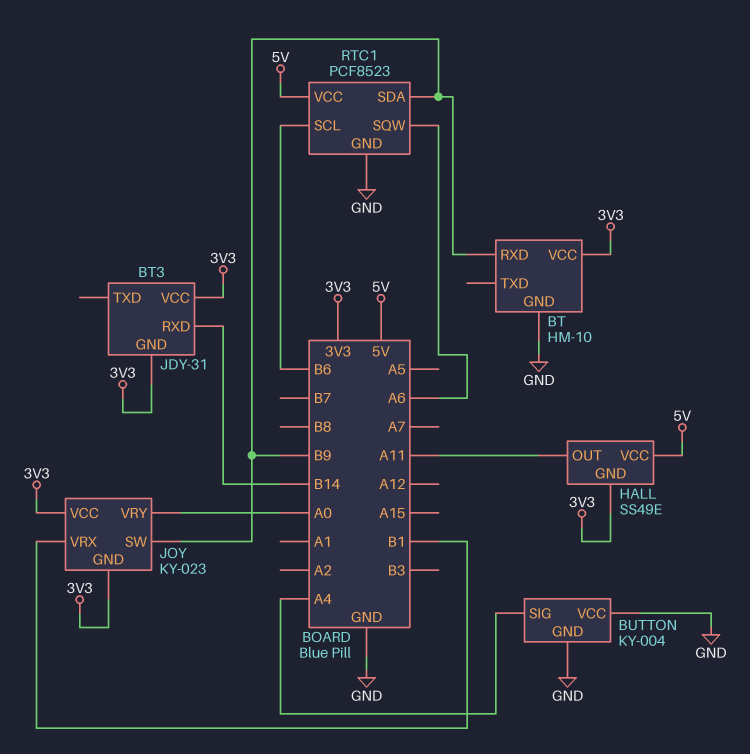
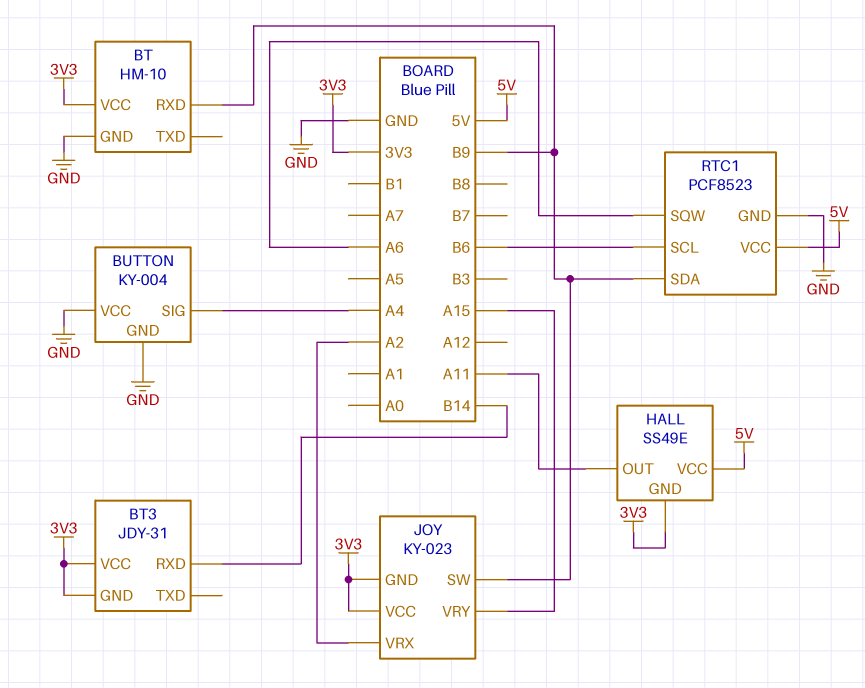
JOY pin VRX: B1 -> A2
JOY pin VRY: A0 -> A15

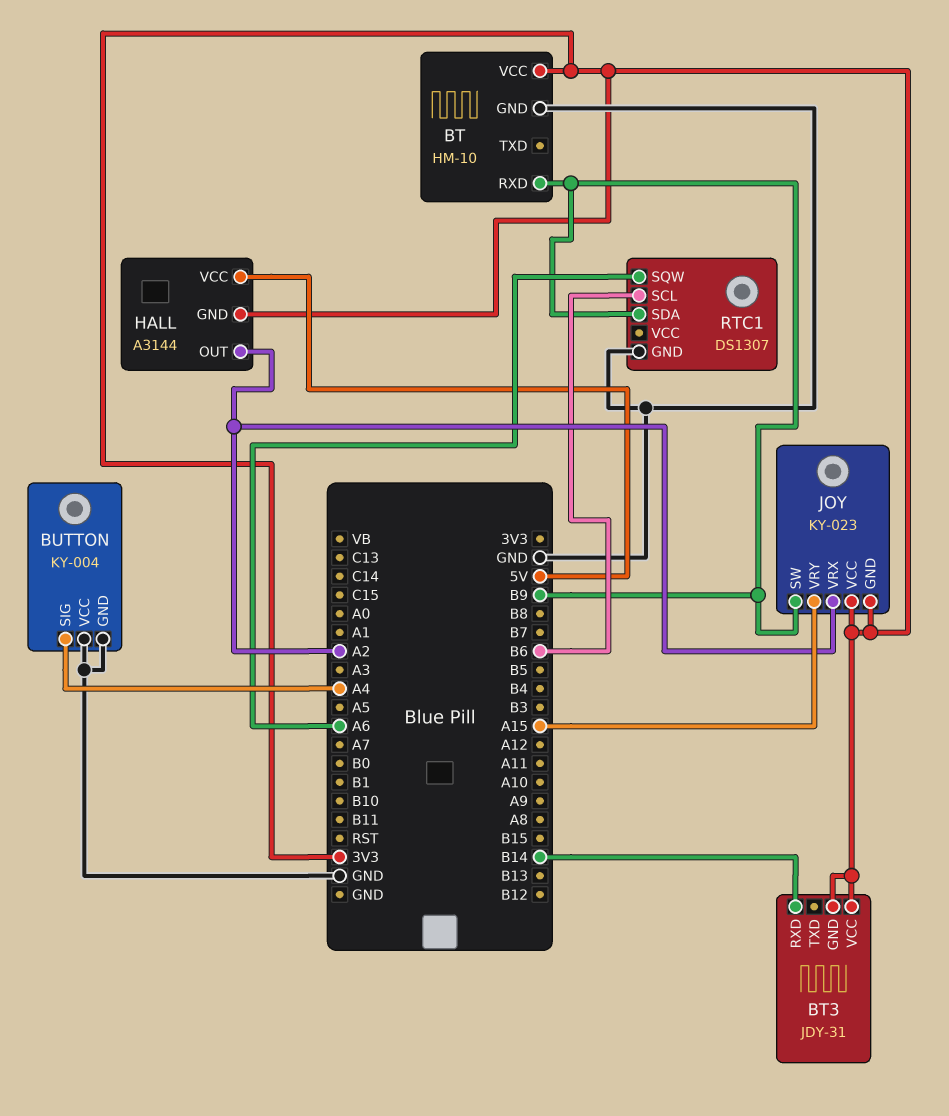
HALL: SS49E -> A3144
HALL pin OUT: A11 -> A2
RTC1: PCF8523 -> DS1307
RTC1 pin VCC: 5V -> none

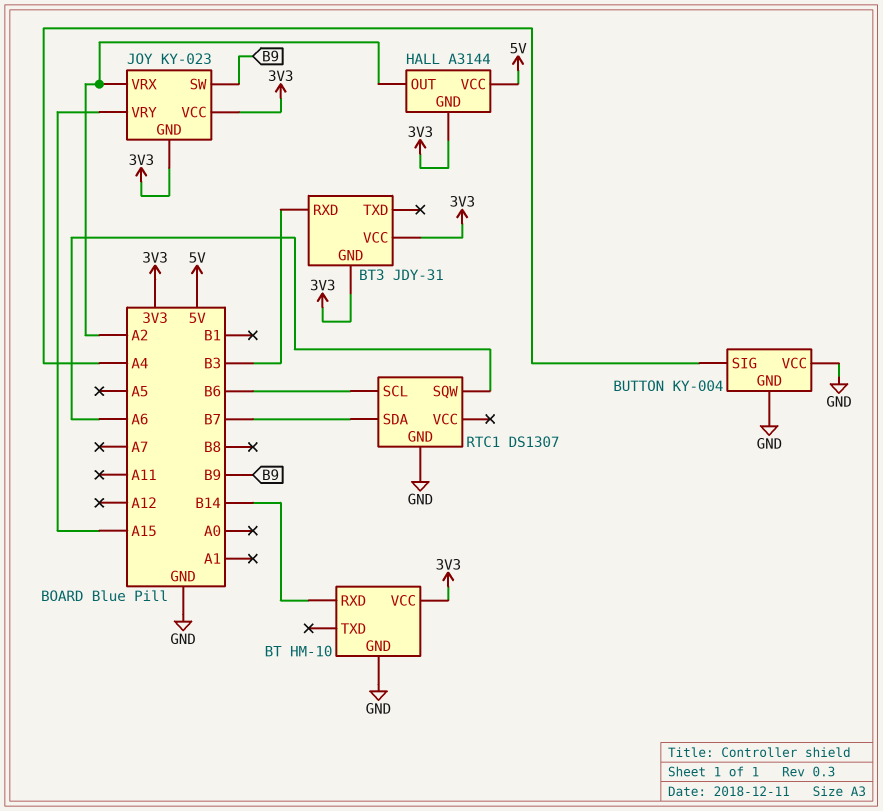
BT pin RXD: B9 -> B14
BT3 pin RXD: B14 -> B3
RTC1 pin SDA: B9 -> B7

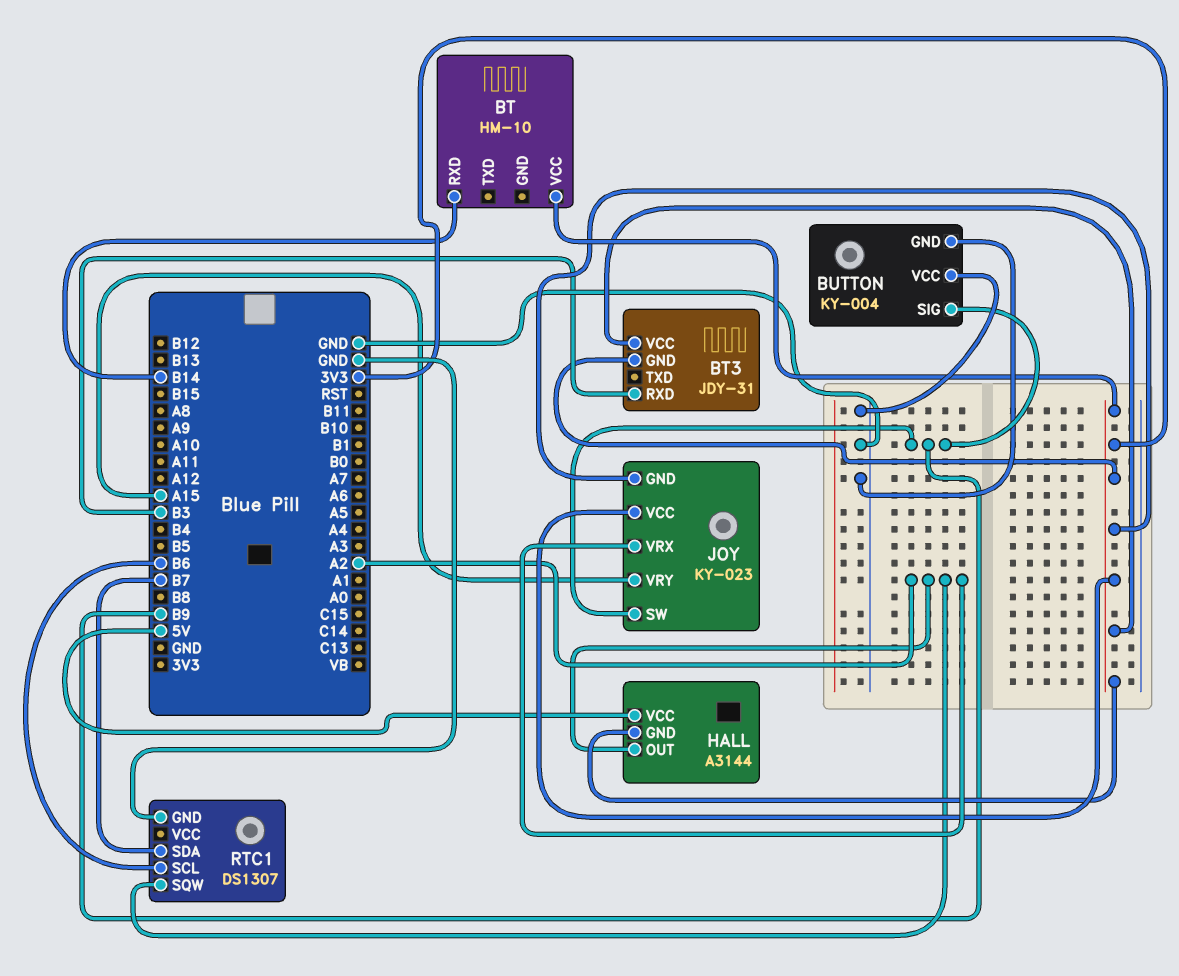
BT pin GND: GND -> none
BUTTON pin SIG: A4 -> B9
RTC1 pin SQW: A6 -> A2

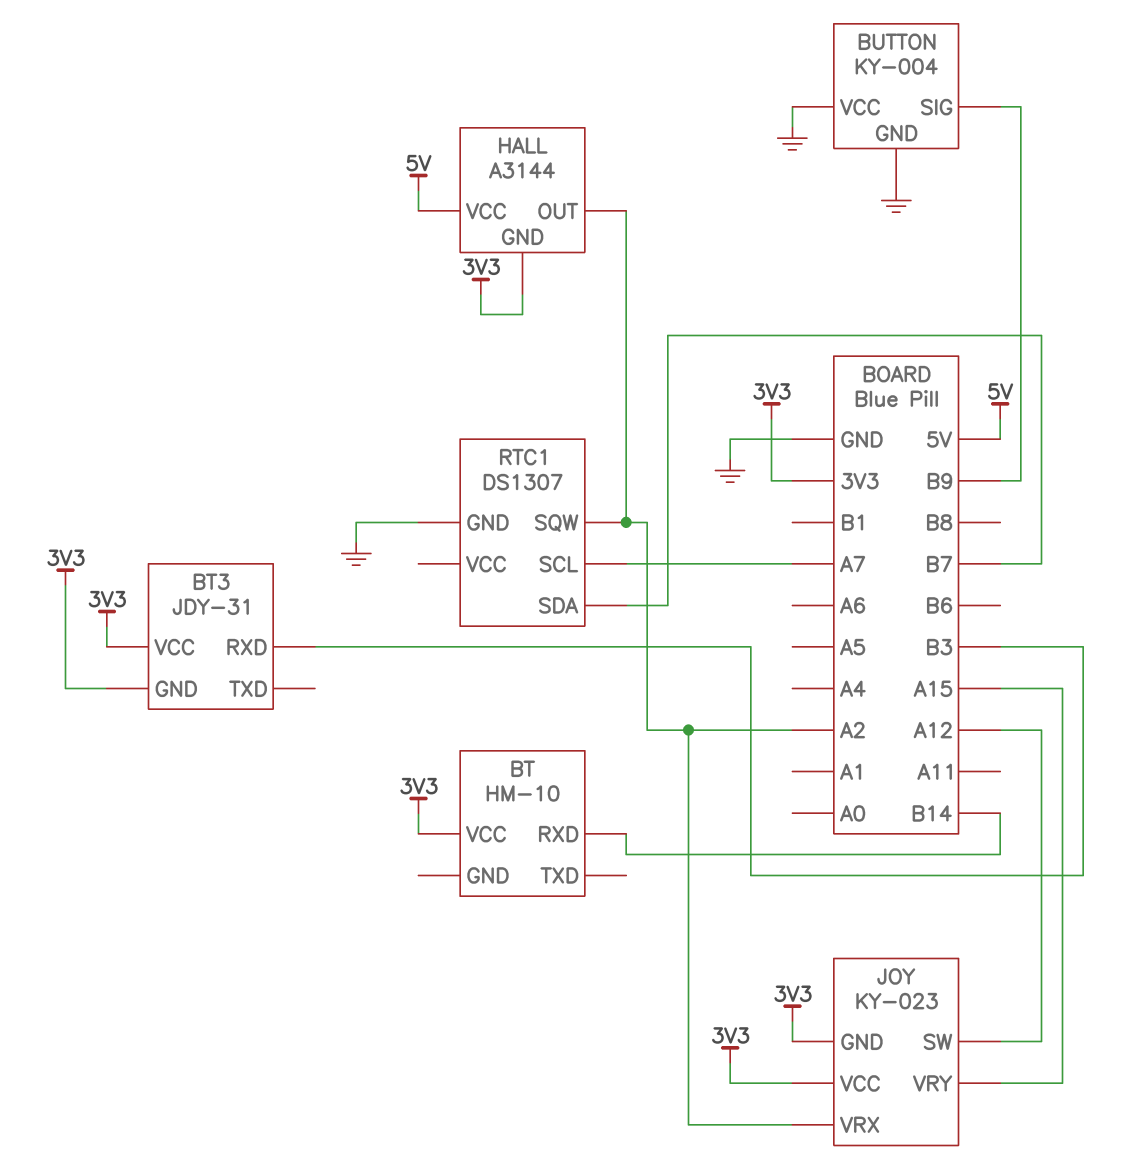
JOY pin SW: B9 -> A12
RTC1 pin SCL: B6 -> A7

